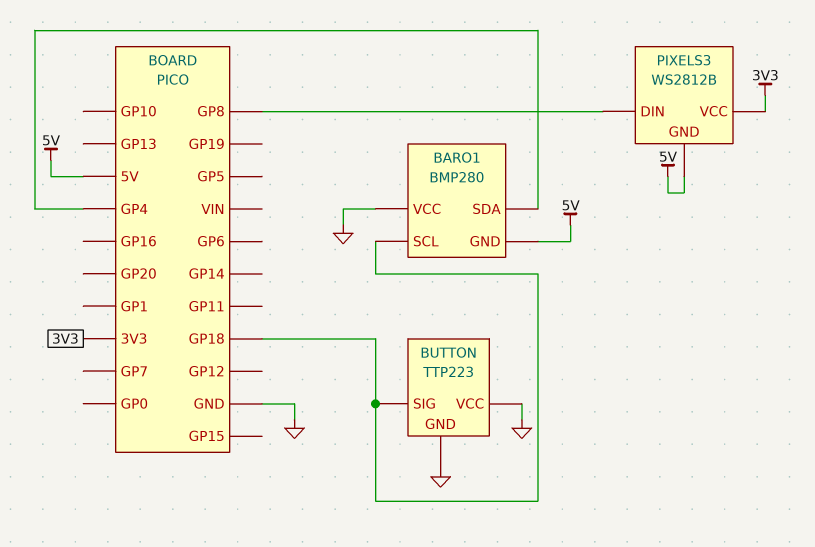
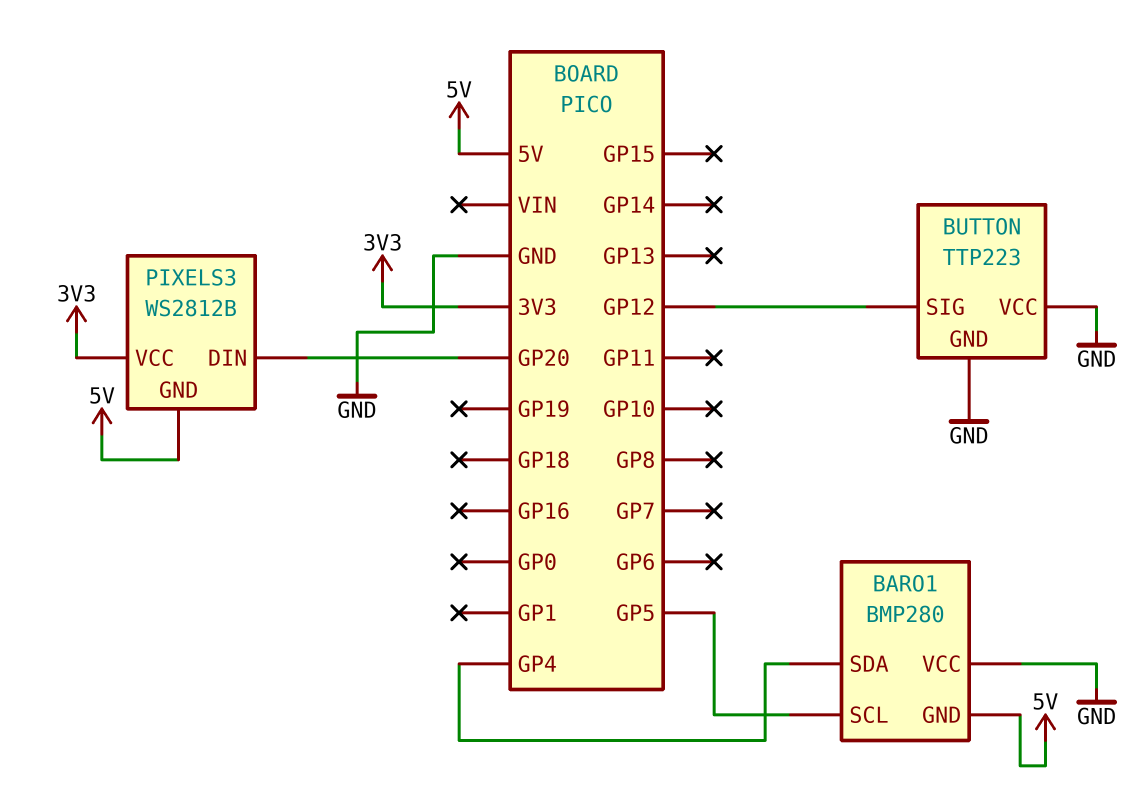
BARO1 pin SCL: GP18 -> GP5
BUTTON pin SIG: GP18 -> GP12
PIXELS3 pin DIN: GP8 -> GP20

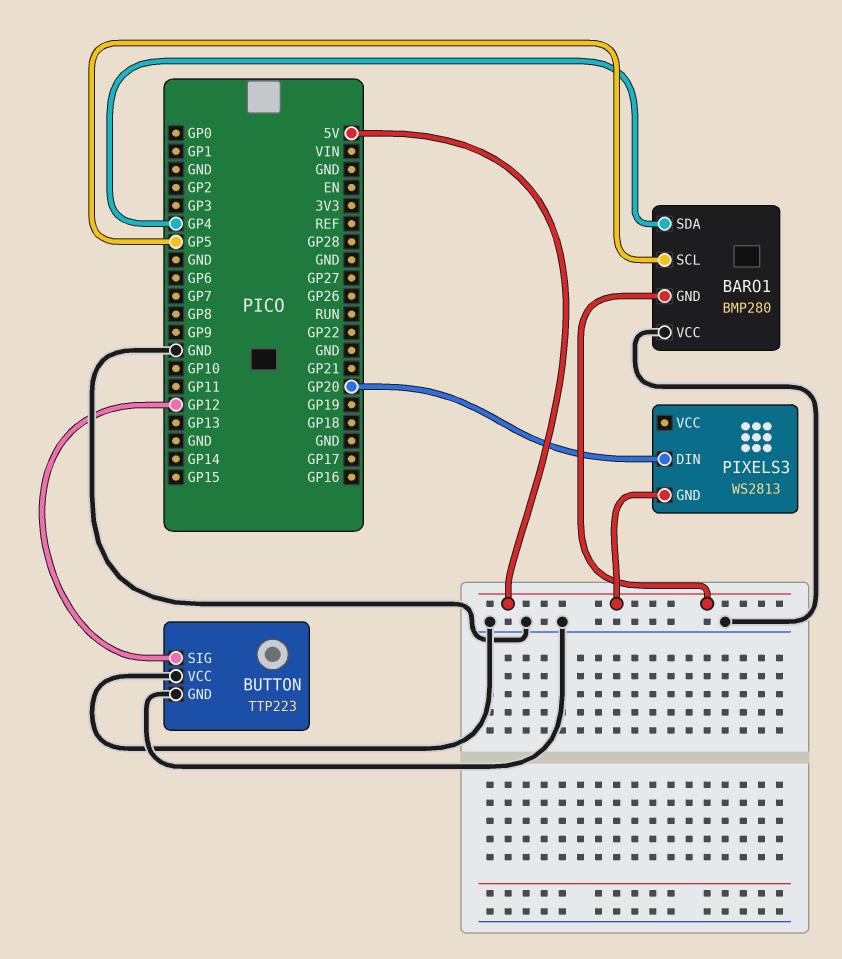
PIXELS3: WS2812B -> WS2813
PIXELS3 pin VCC: 3V3 -> none

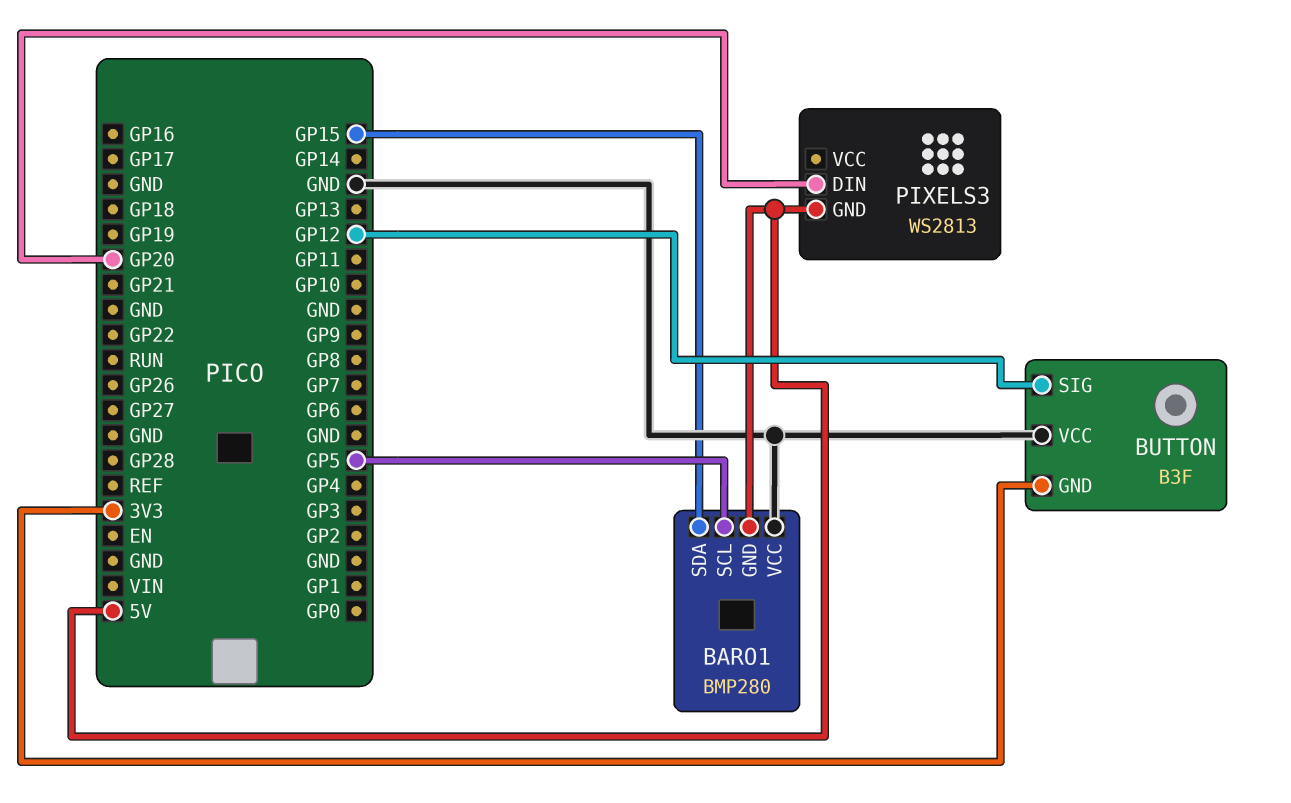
BARO1 pin SDA: GP4 -> GP15
BUTTON: TTP223 -> B3F
BUTTON pin GND: GND -> 3V3

